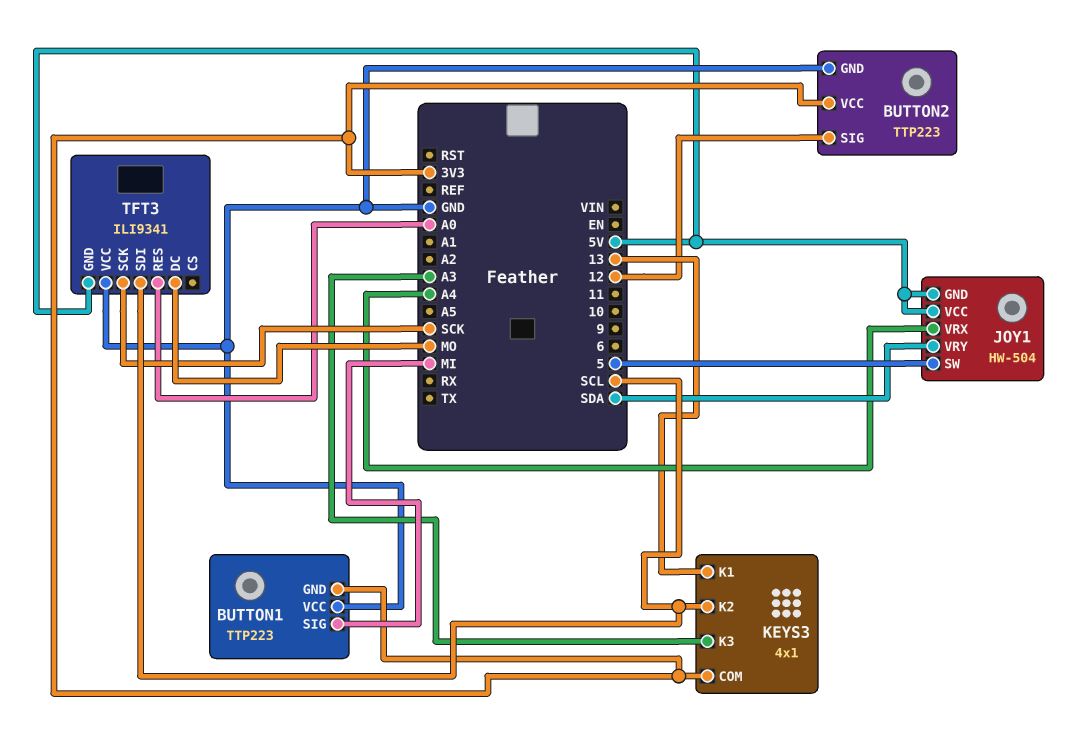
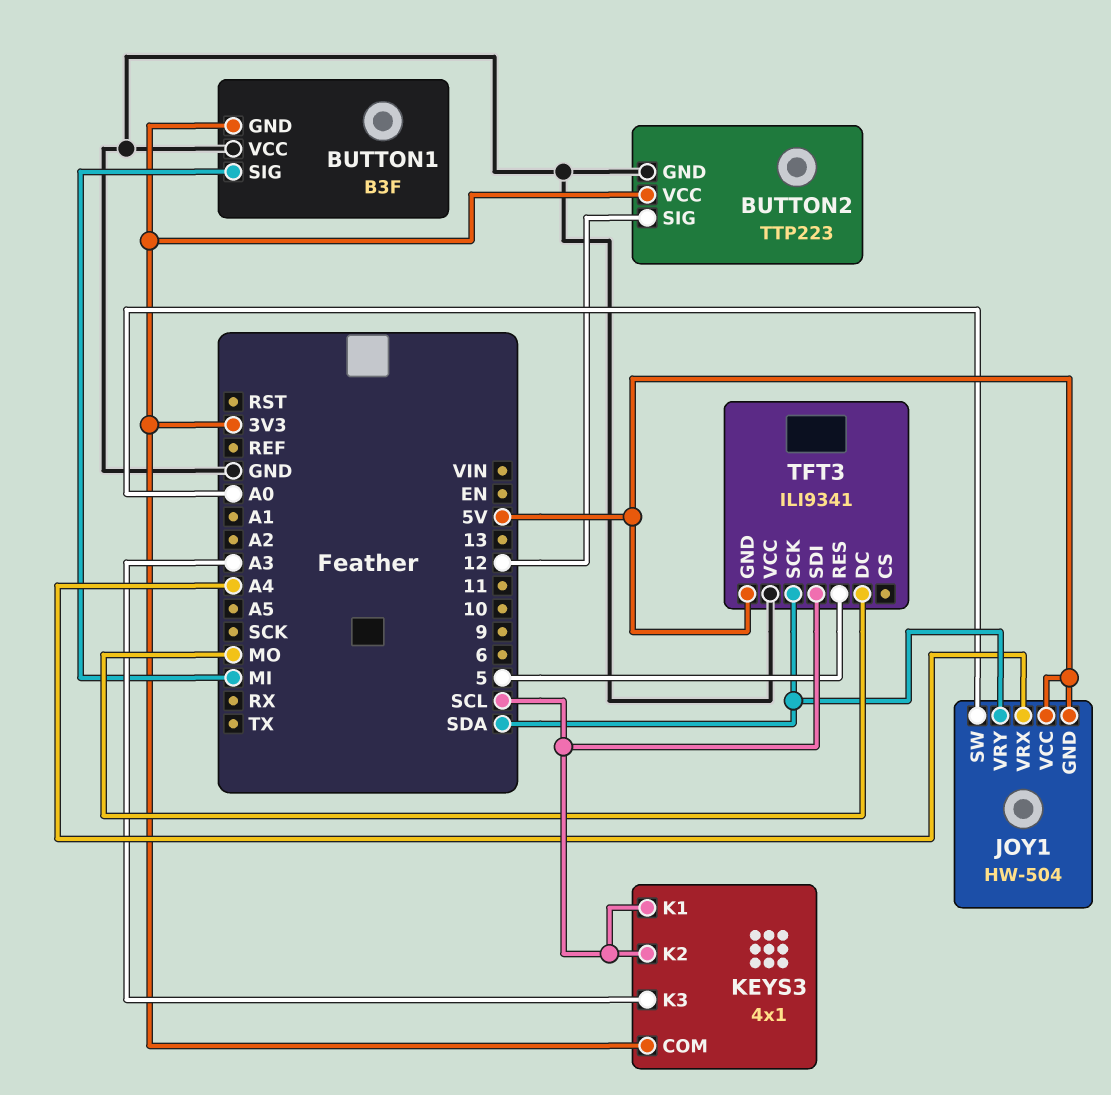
BUTTON1: TTP223 -> B3F
JOY1 pin SW: 5 -> A0
KEYS3 pin K1: 13 -> SCL
TFT3 pin RES: A0 -> 5
TFT3 pin SCK: SCK -> SDA

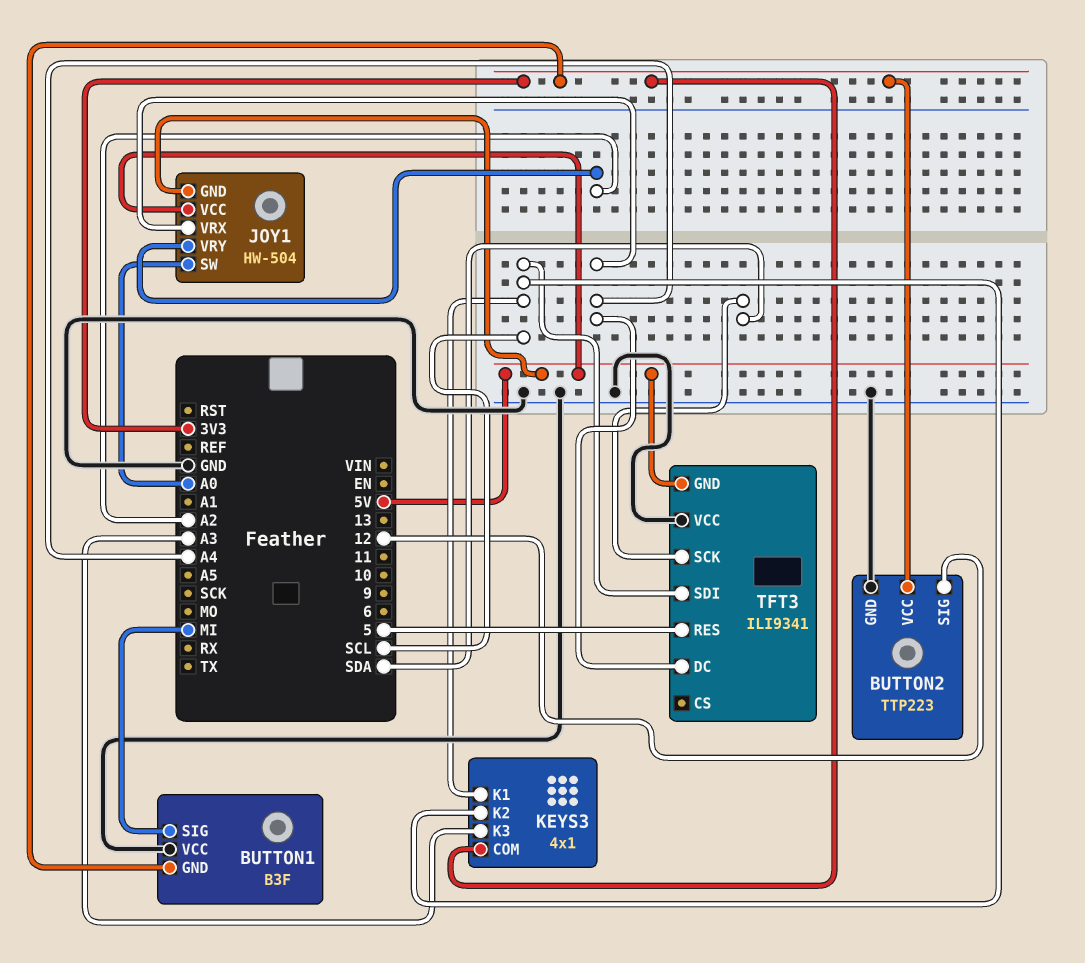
JOY1 pin VRY: SDA -> A2
TFT3 pin DC: MO -> A4

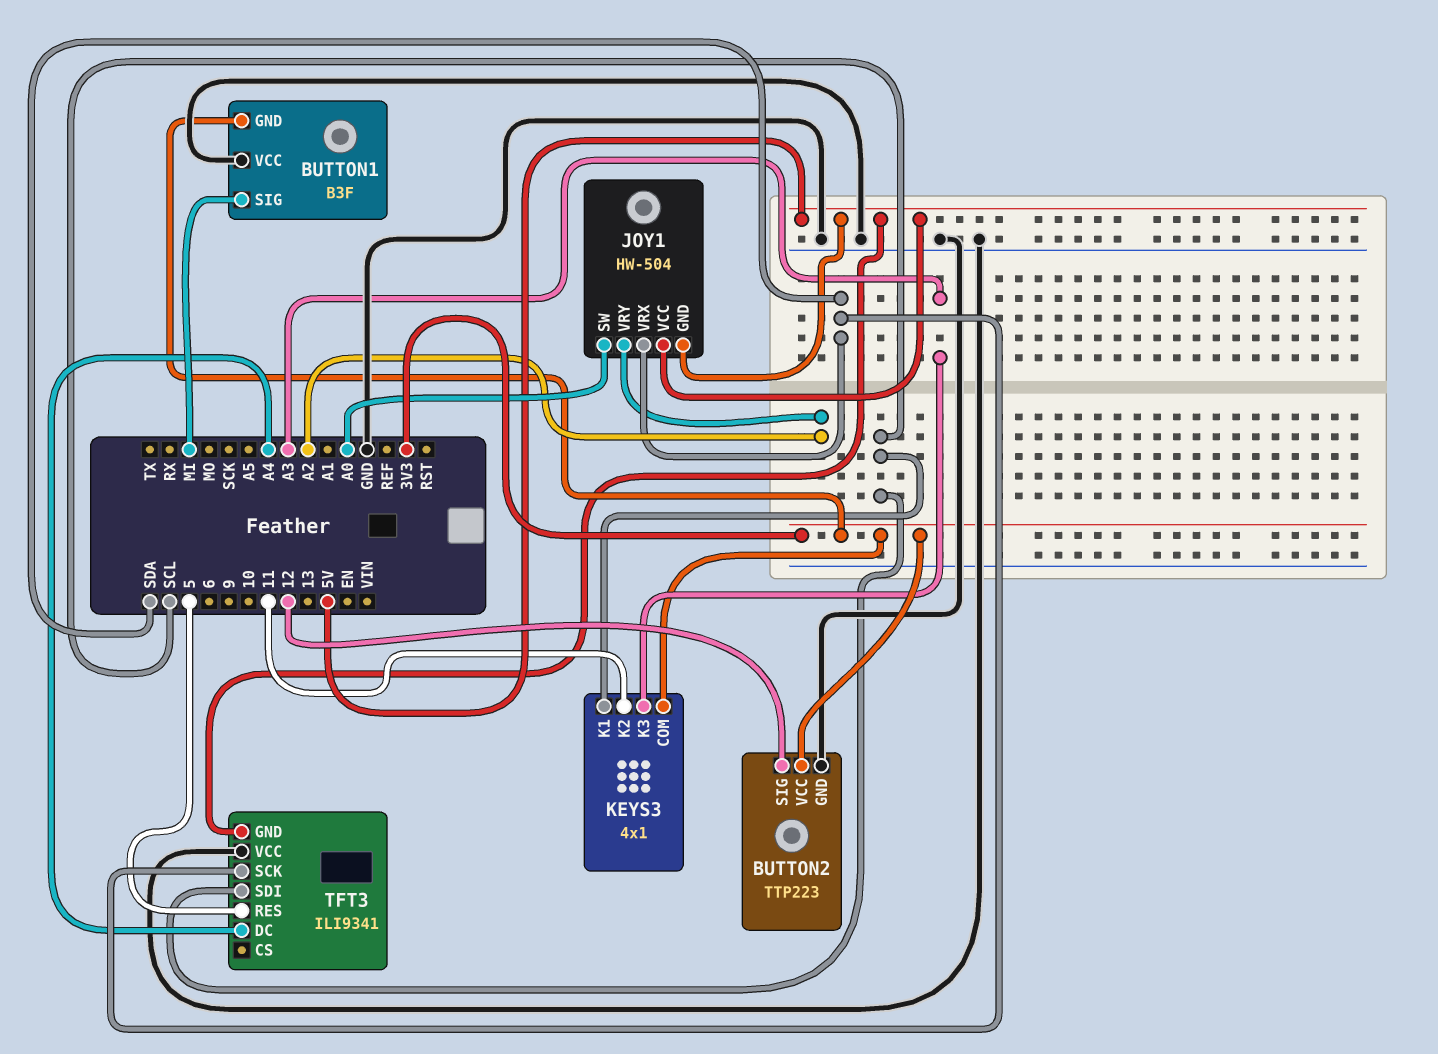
JOY1 pin VRX: A4 -> SDA
KEYS3 pin K2: SCL -> 11

